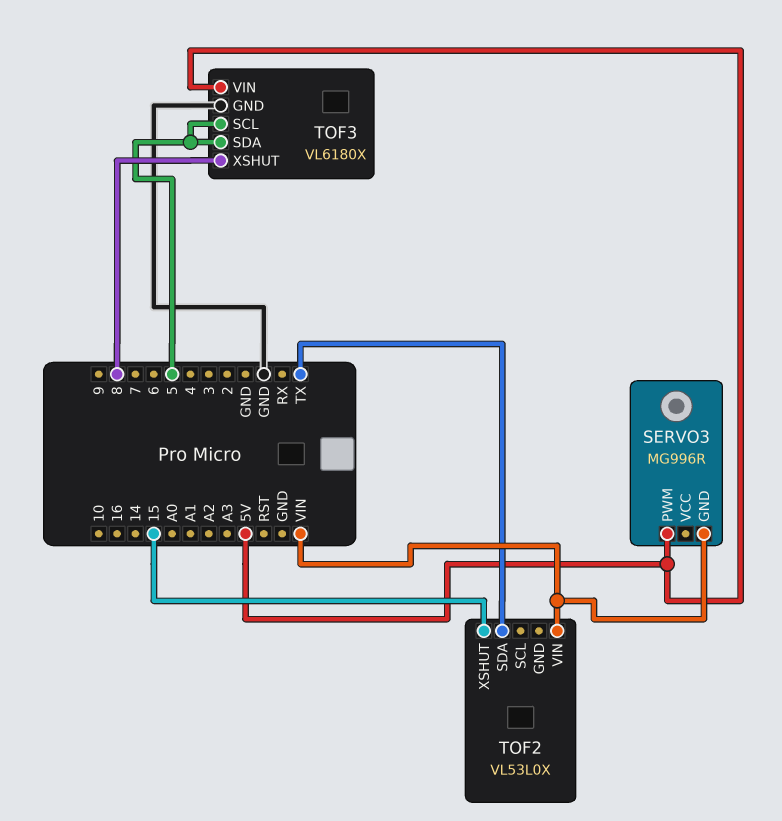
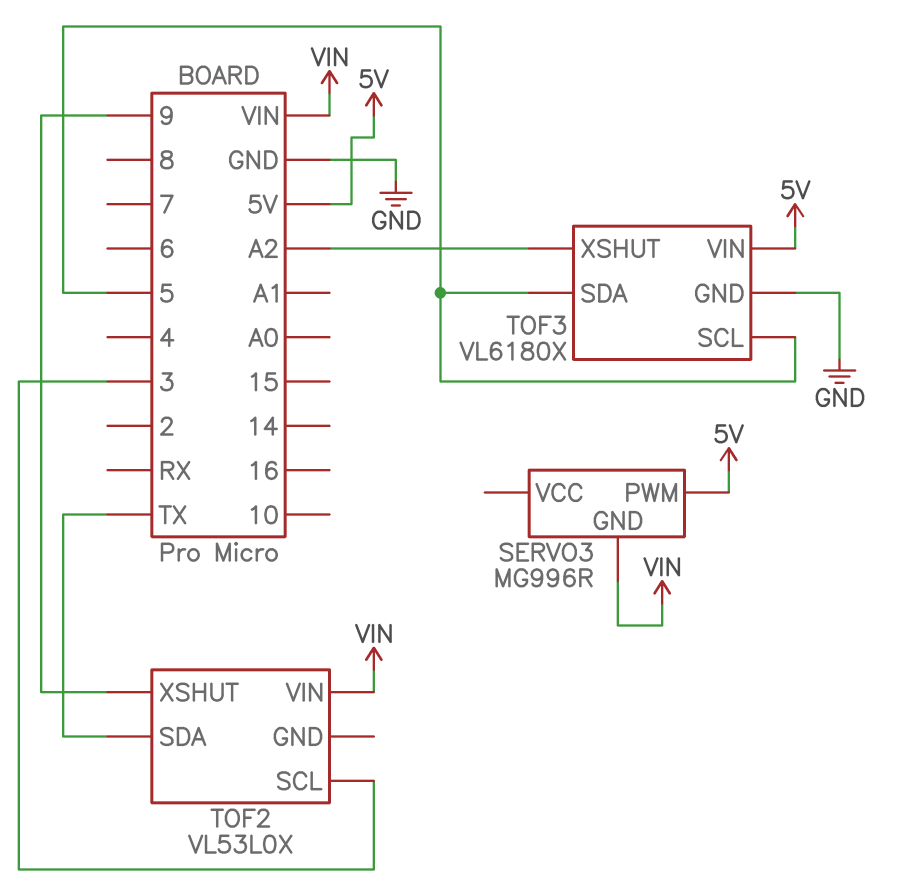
TOF2 pin SCL: none -> 3
TOF2 pin XSHUT: 15 -> 9
TOF3 pin XSHUT: 8 -> A2

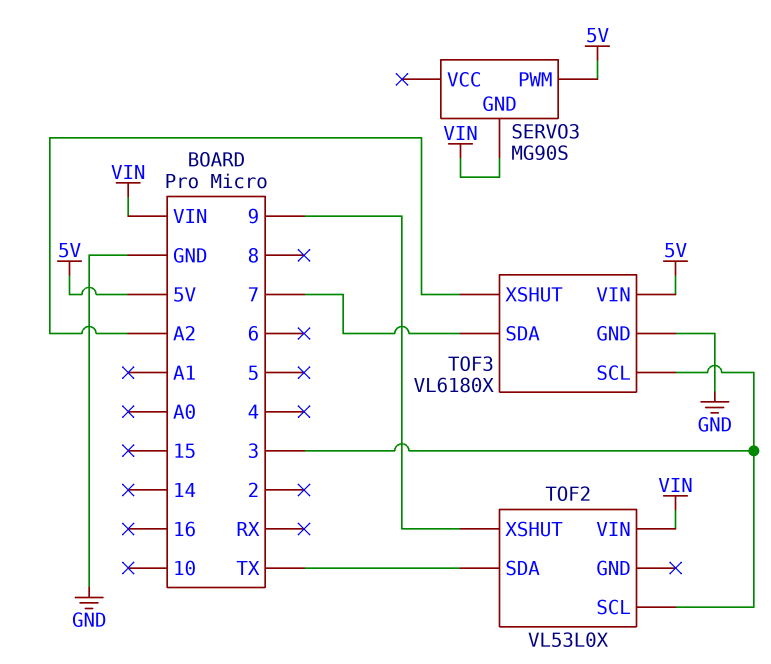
SERVO3: MG996R -> MG90S
TOF3 pin SCL: 5 -> 3
TOF3 pin SDA: 5 -> 7

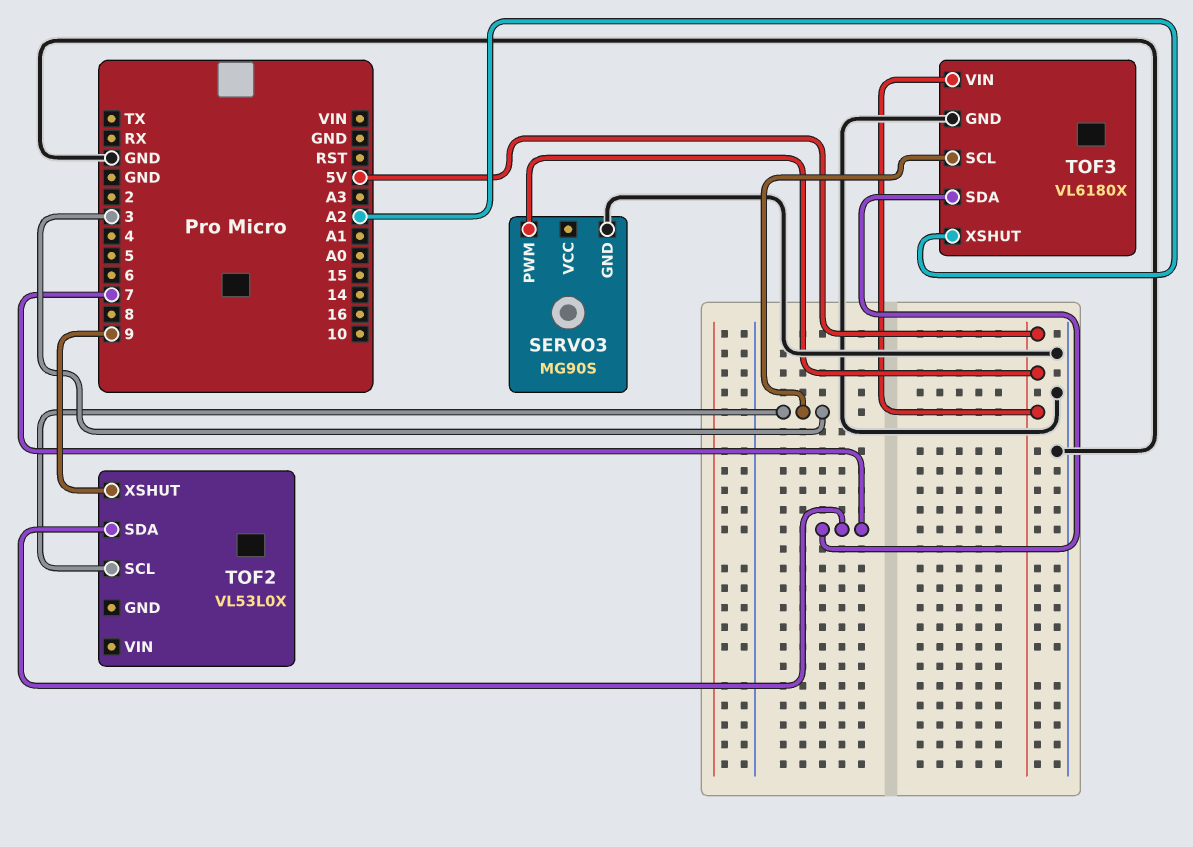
SERVO3 pin GND: VIN -> GND
TOF2 pin SDA: TX -> 7
TOF2 pin VIN: VIN -> none

